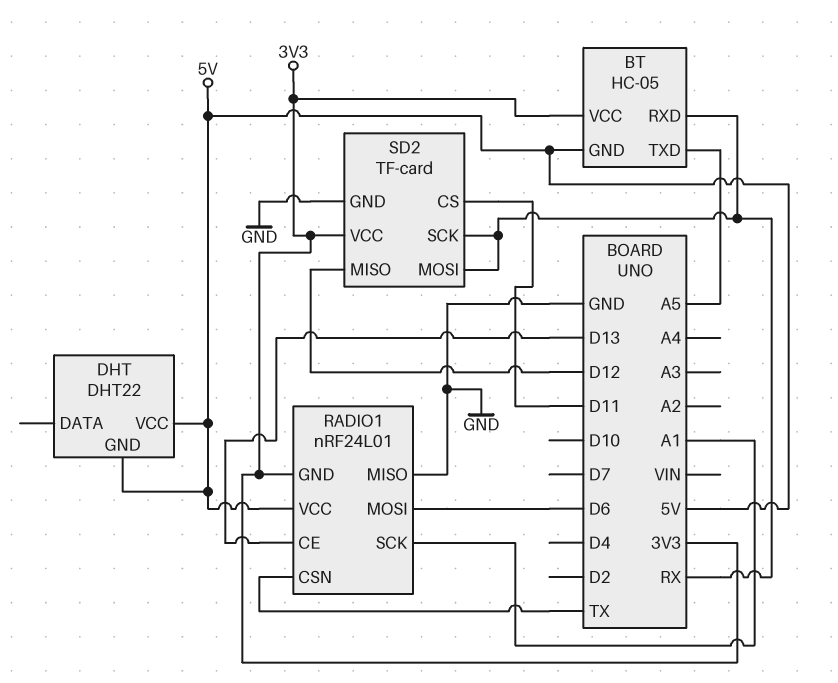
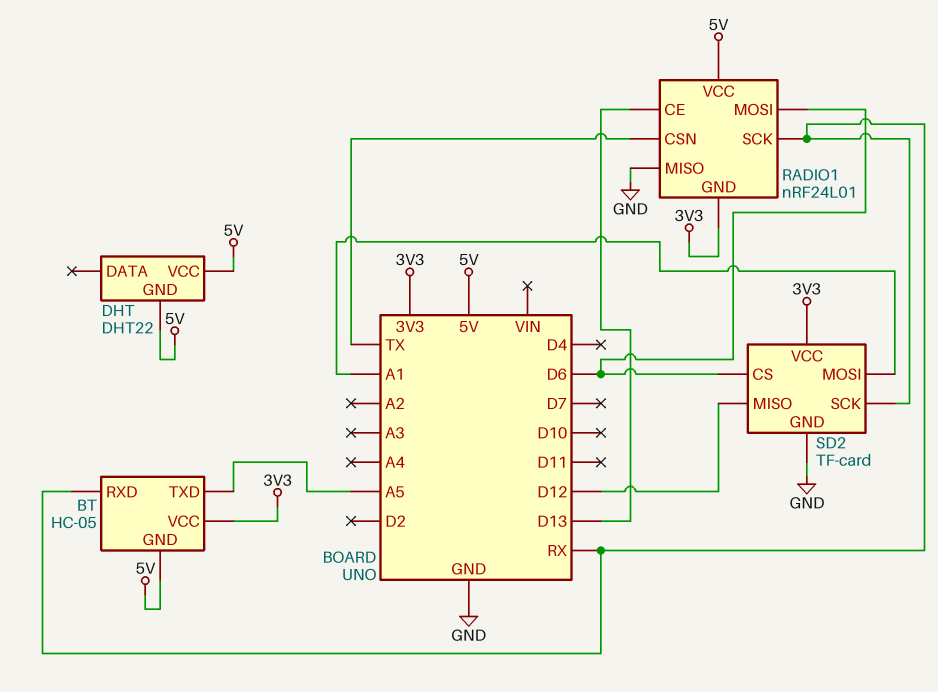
RADIO1 pin SCK: A1 -> RX
SD2 pin CS: D11 -> D6
SD2 pin MOSI: RX -> A1

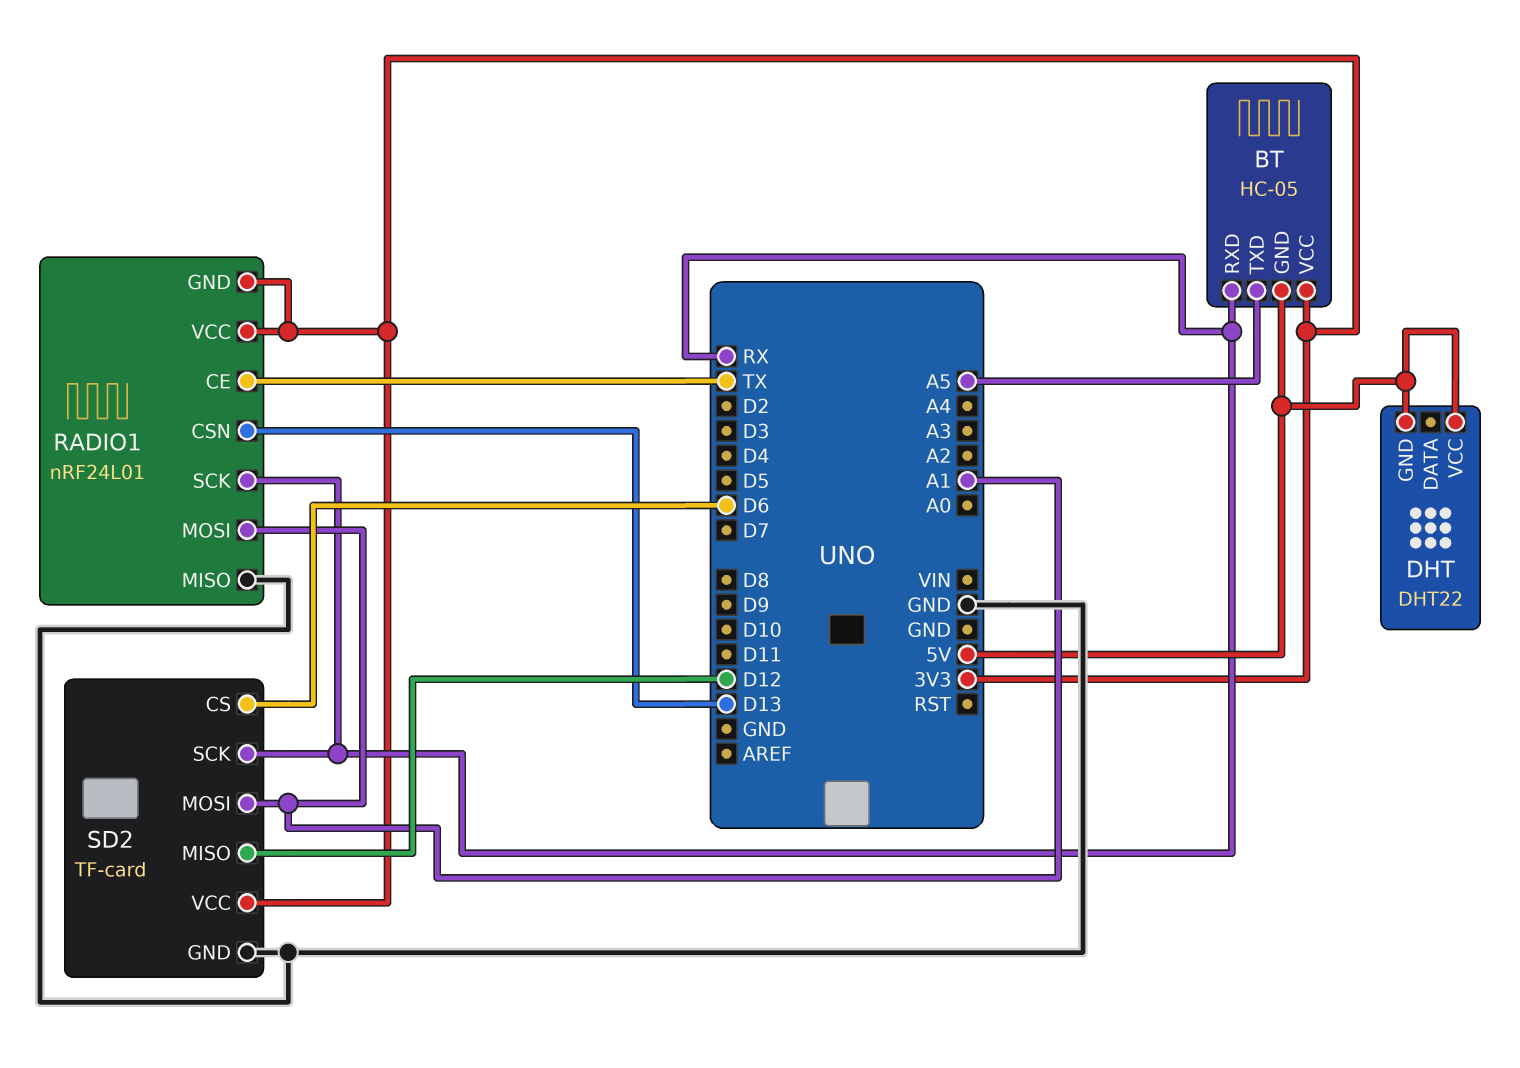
RADIO1 pin CE: D13 -> TX
RADIO1 pin CSN: TX -> D13
RADIO1 pin MOSI: D6 -> A1
RADIO1 pin VCC: 5V -> 3V3

